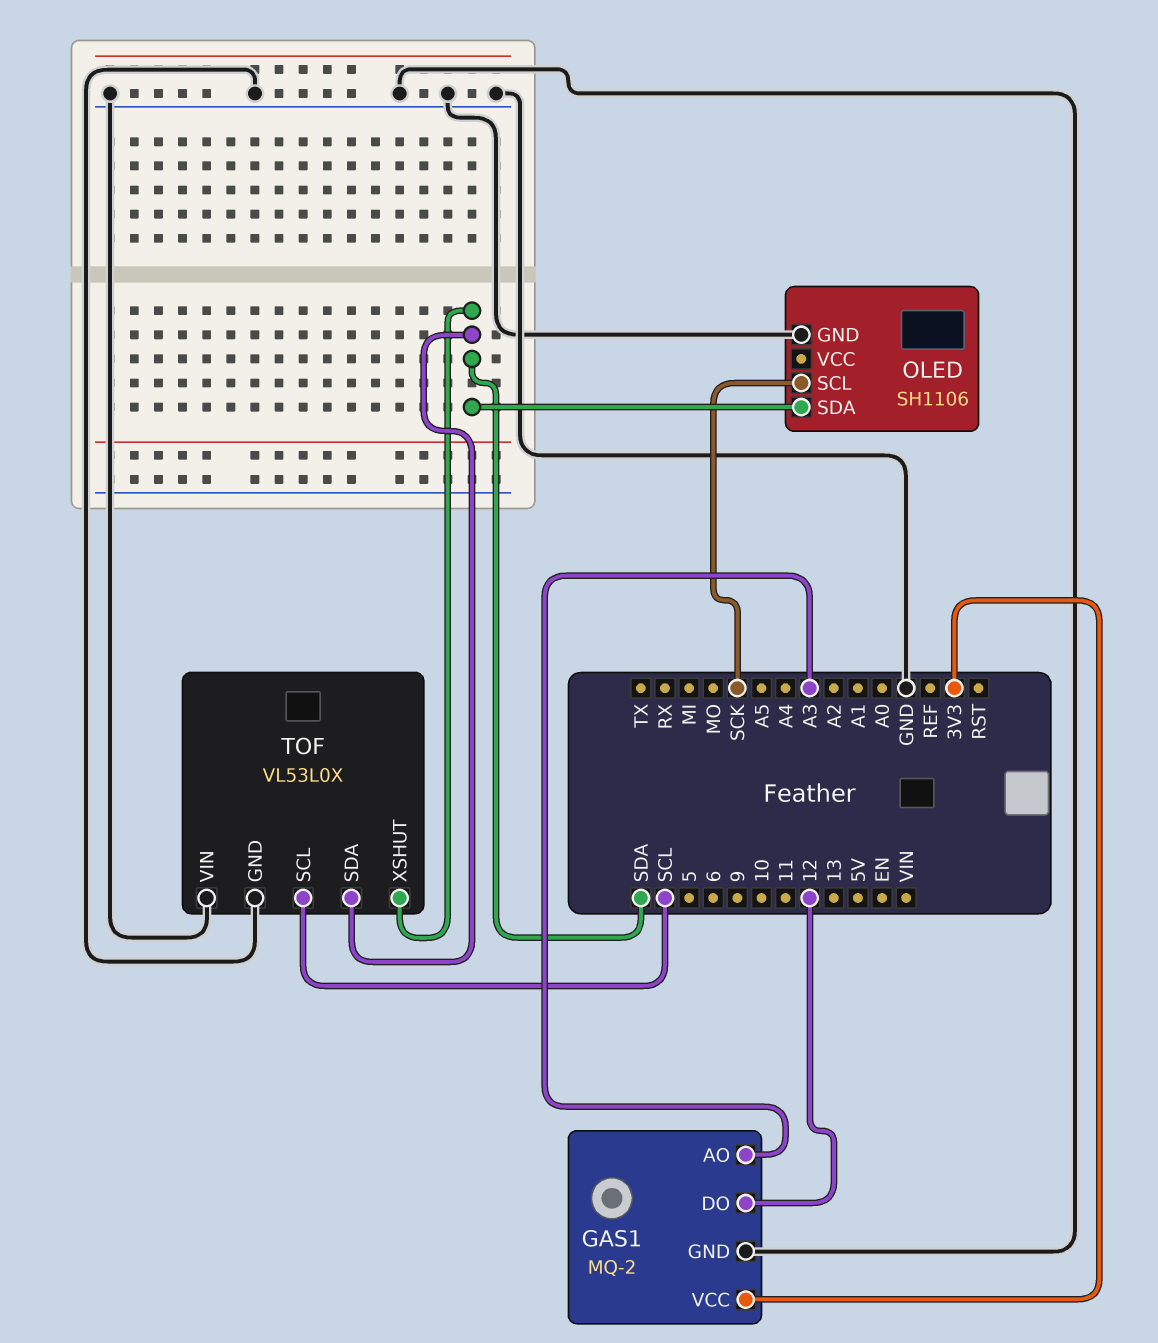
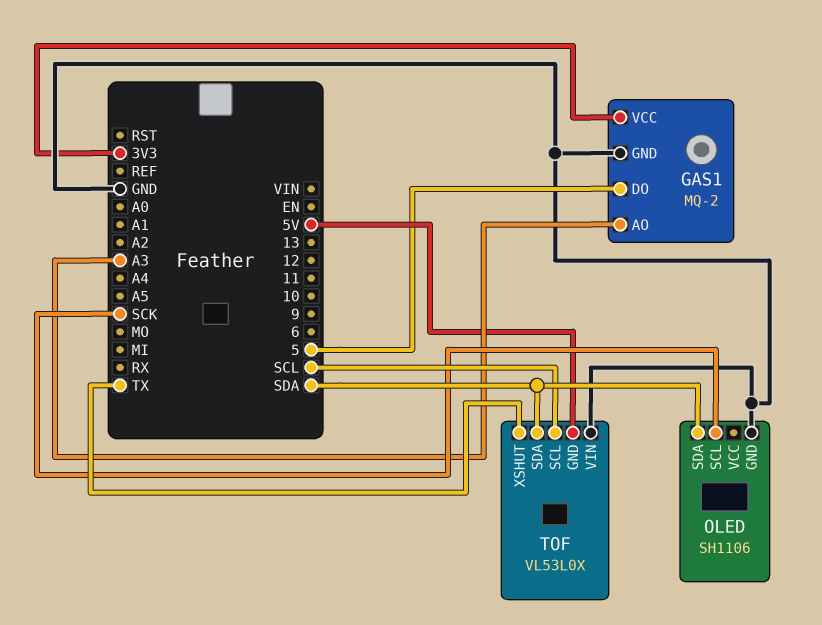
GAS1 pin DO: 12 -> 5
TOF pin GND: GND -> 5V
TOF pin XSHUT: SDA -> TX

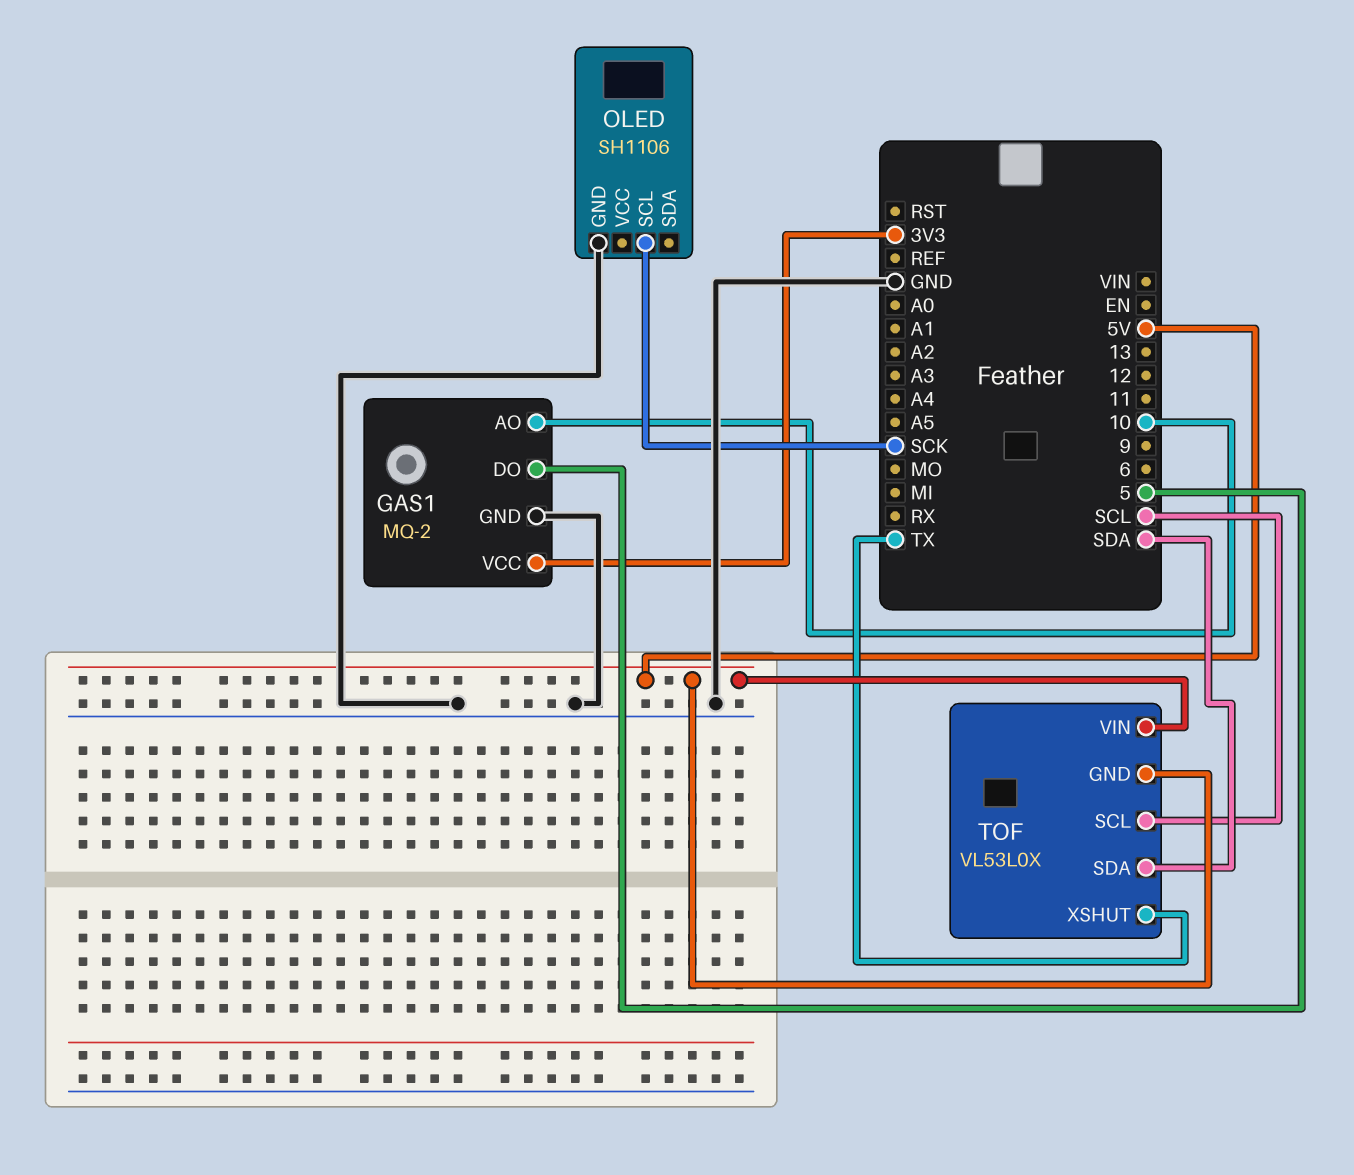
GAS1 pin AO: A3 -> 10
OLED pin SDA: SDA -> none
TOF pin VIN: GND -> 5V

